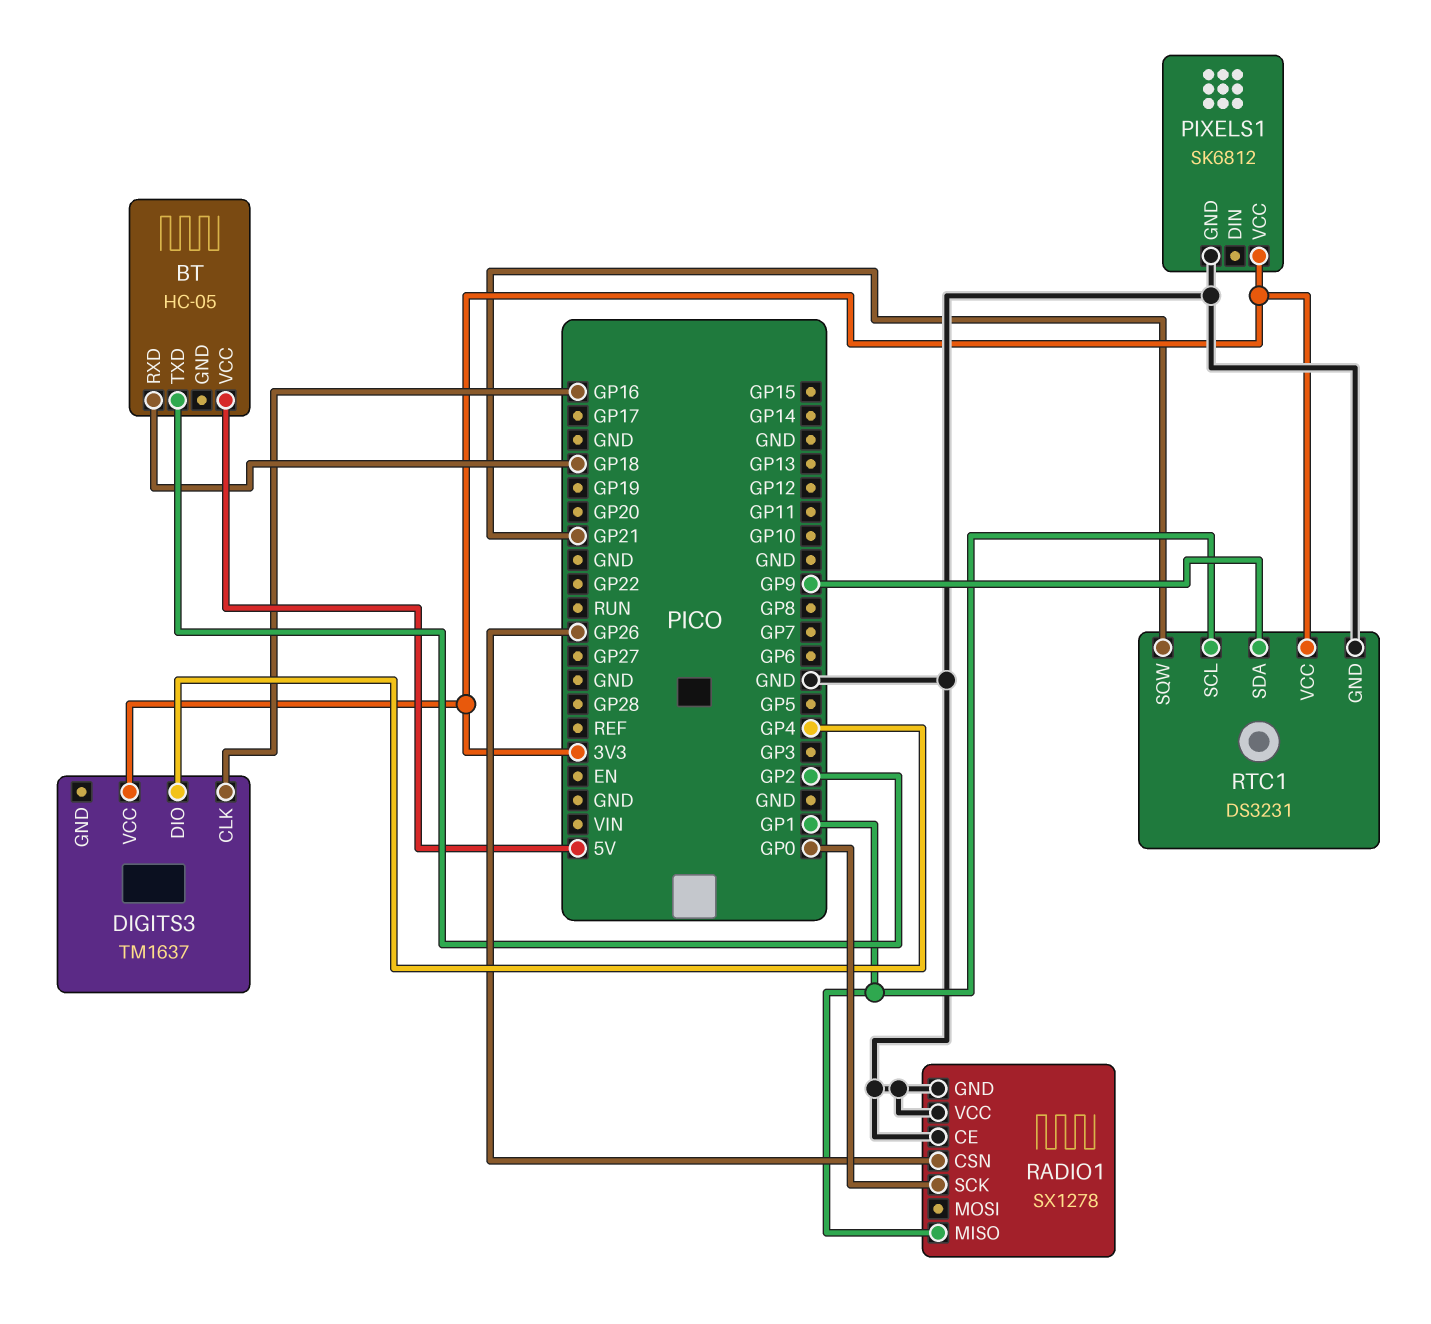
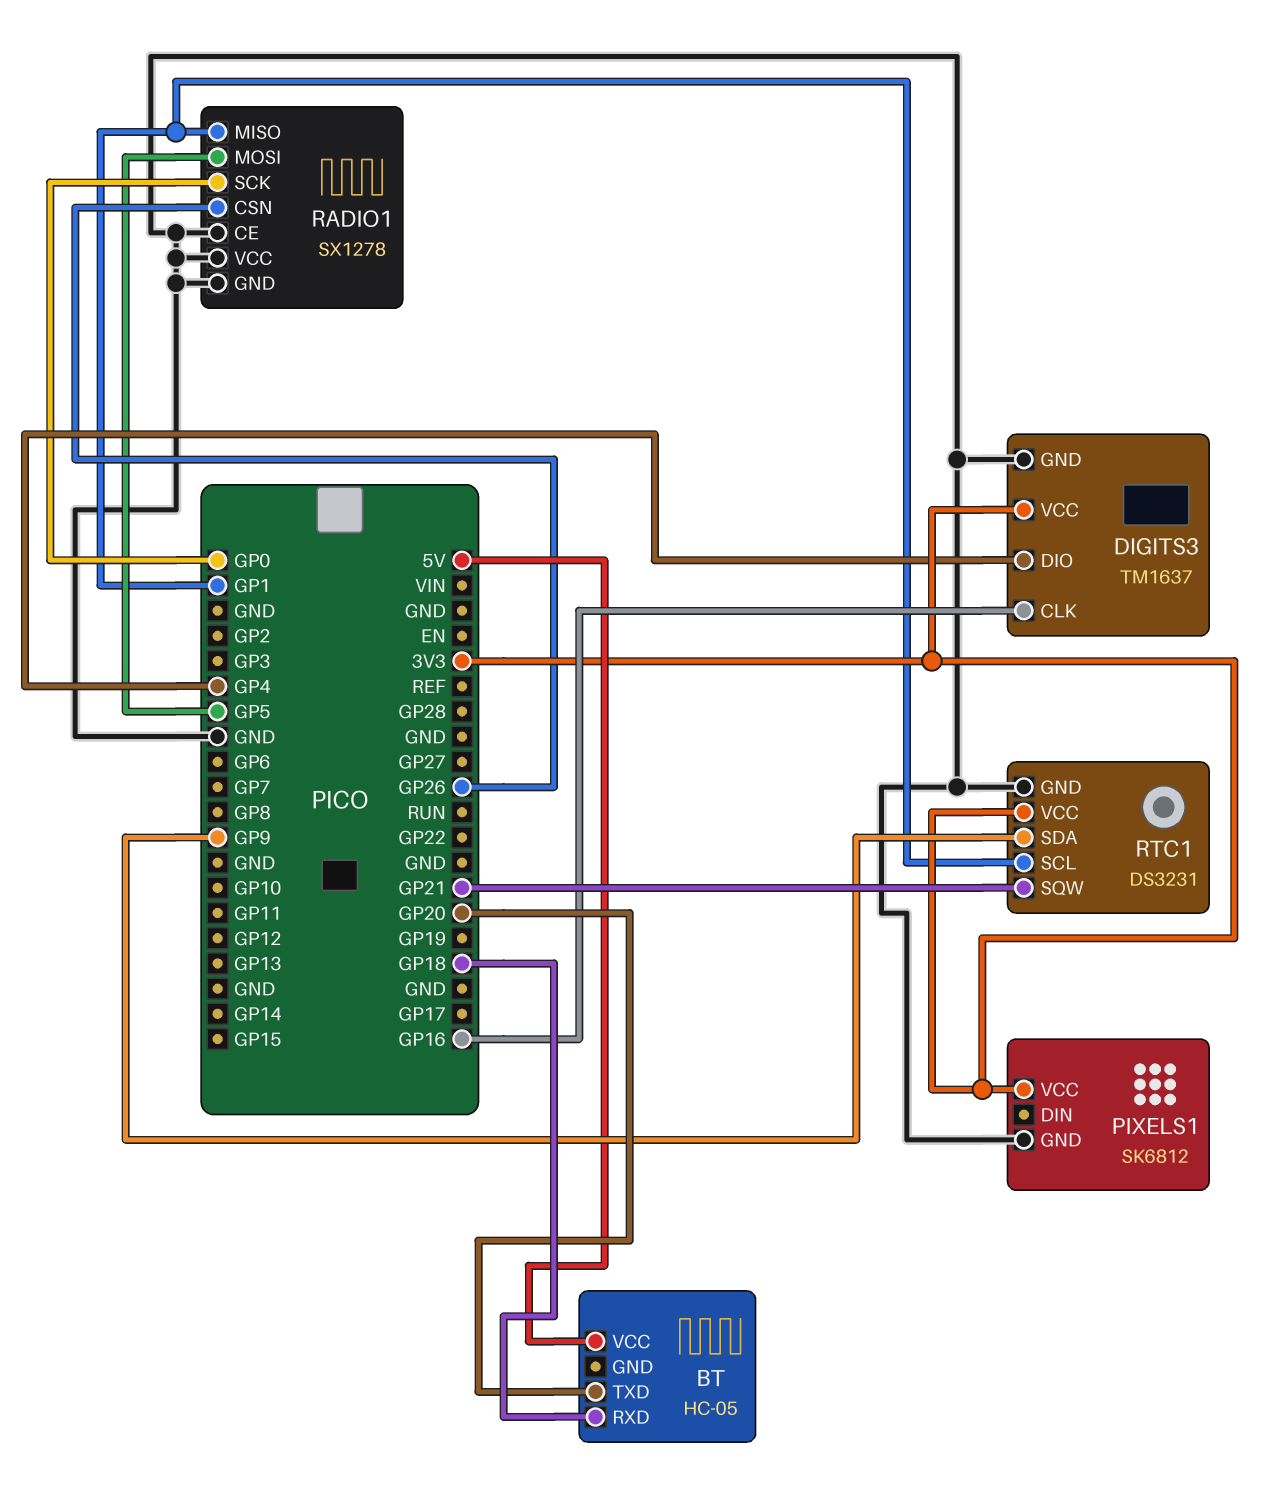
BT pin TXD: GP2 -> GP20
DIGITS3 pin GND: none -> GND
RADIO1 pin MOSI: none -> GP5

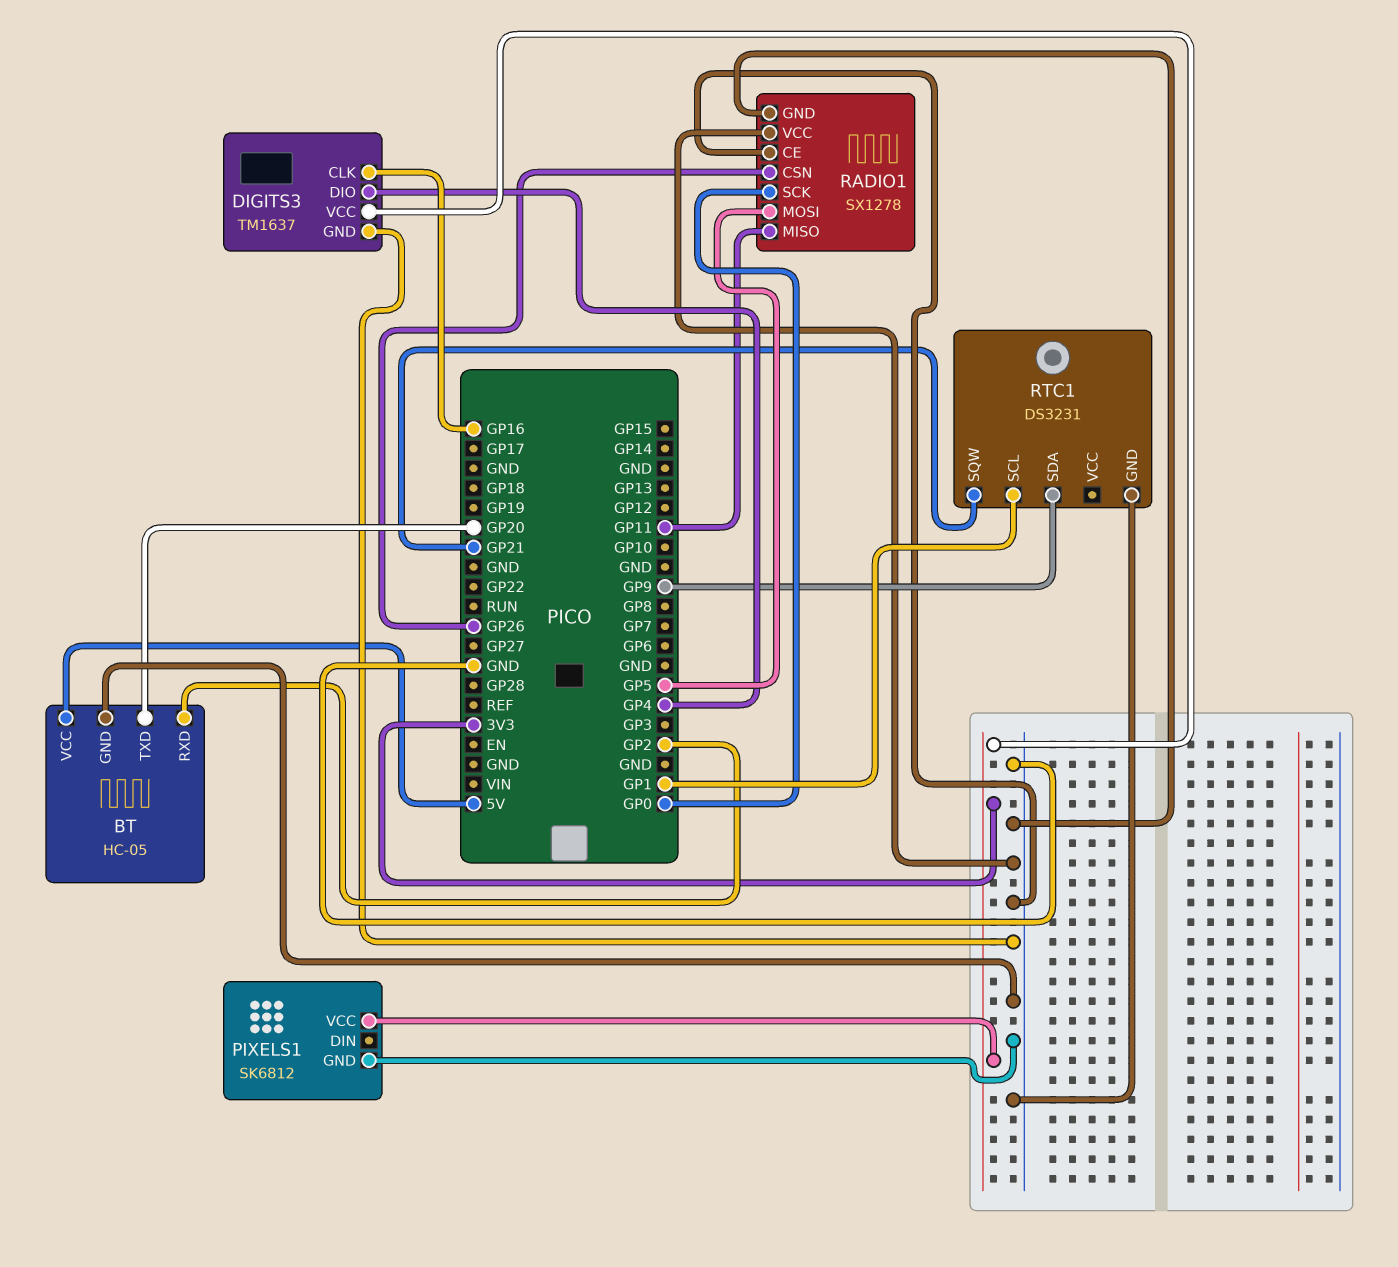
BT pin GND: none -> GND
BT pin RXD: GP18 -> GP2
RADIO1 pin MISO: GP1 -> GP11
RTC1 pin VCC: 3V3 -> none

